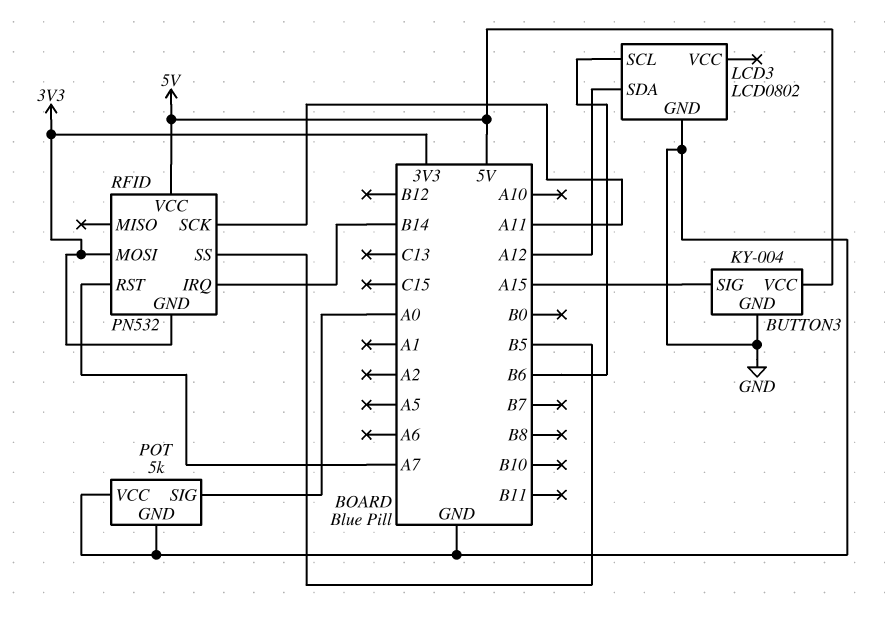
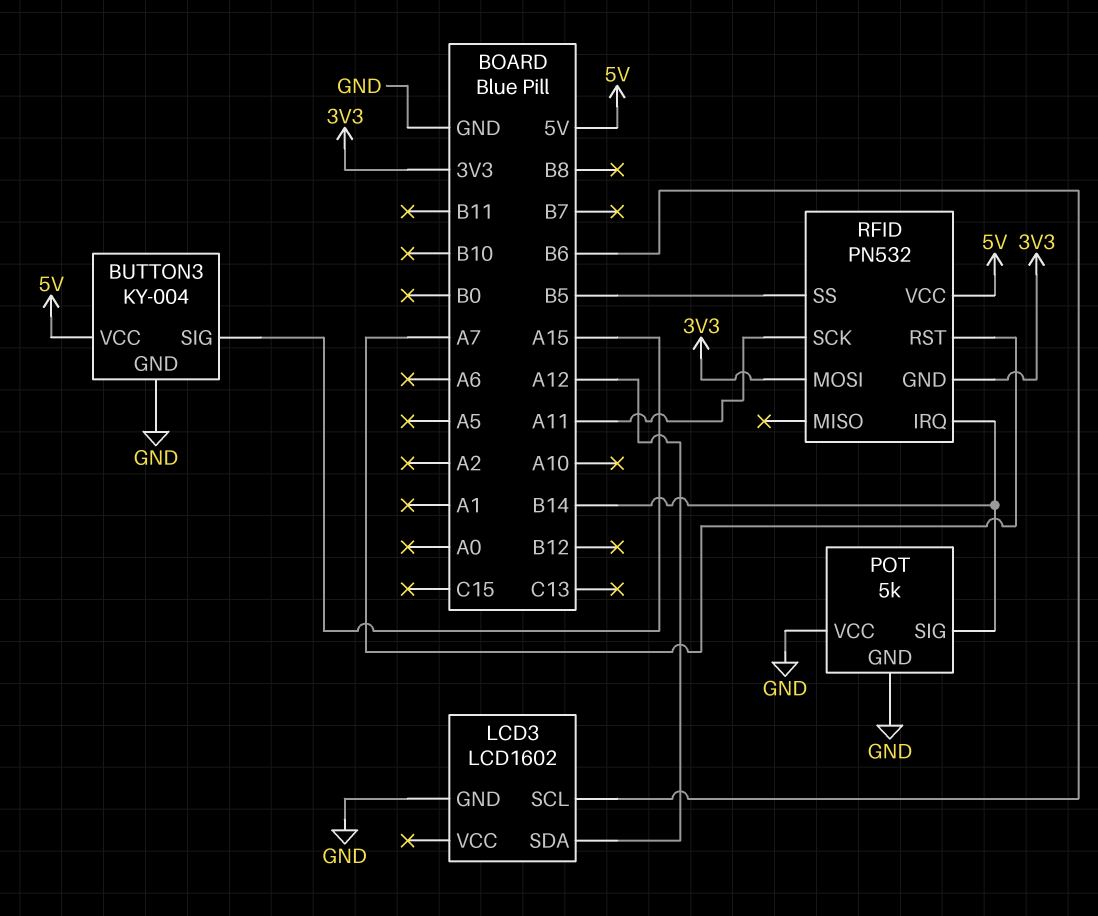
LCD3: LCD0802 -> LCD1602
POT pin SIG: A0 -> B14

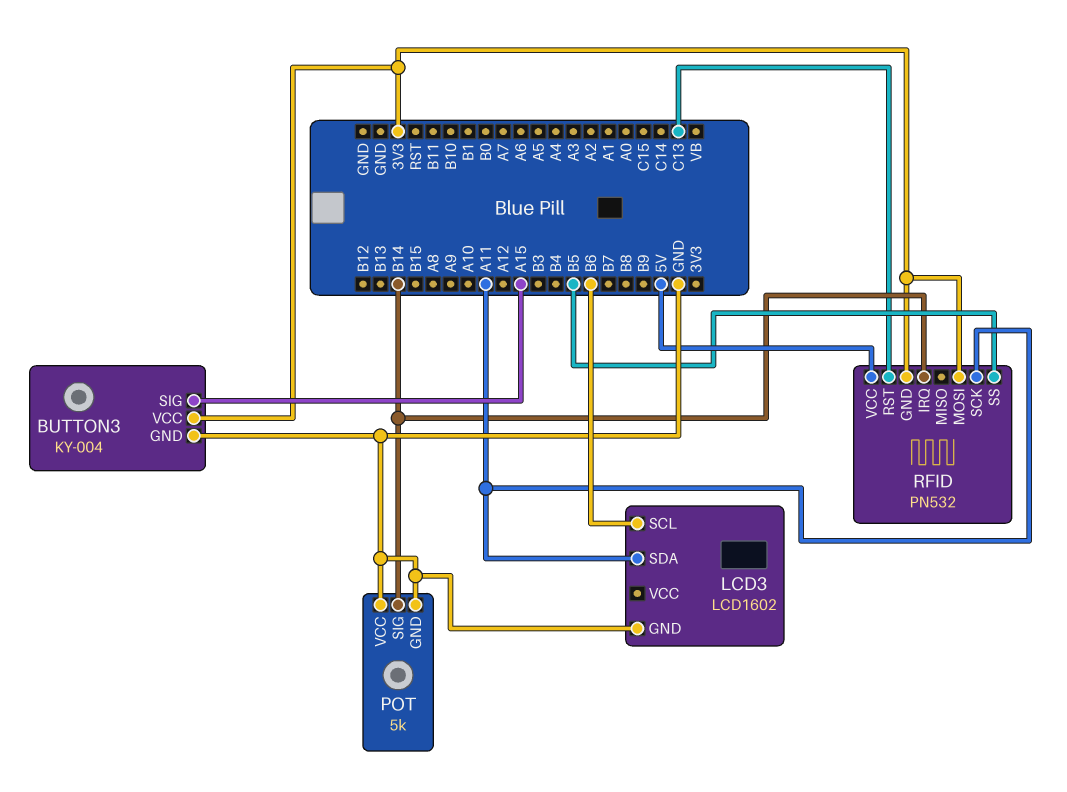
BUTTON3 pin VCC: 5V -> 3V3
LCD3 pin SDA: A12 -> A11
RFID pin RST: A7 -> C13

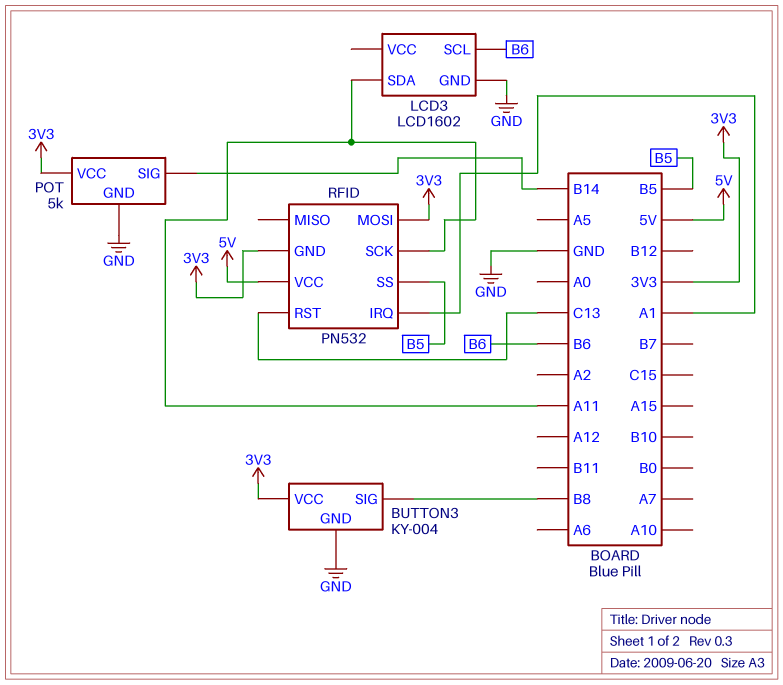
BUTTON3 pin SIG: A15 -> B8
POT pin VCC: GND -> 3V3
RFID pin IRQ: B14 -> A1

